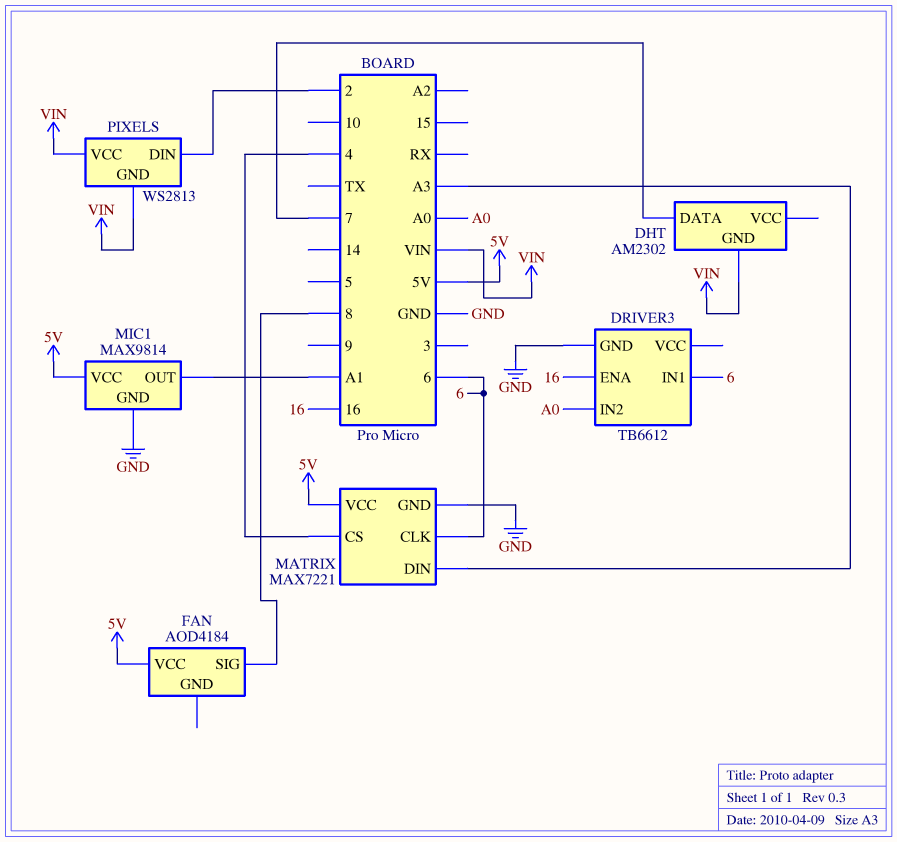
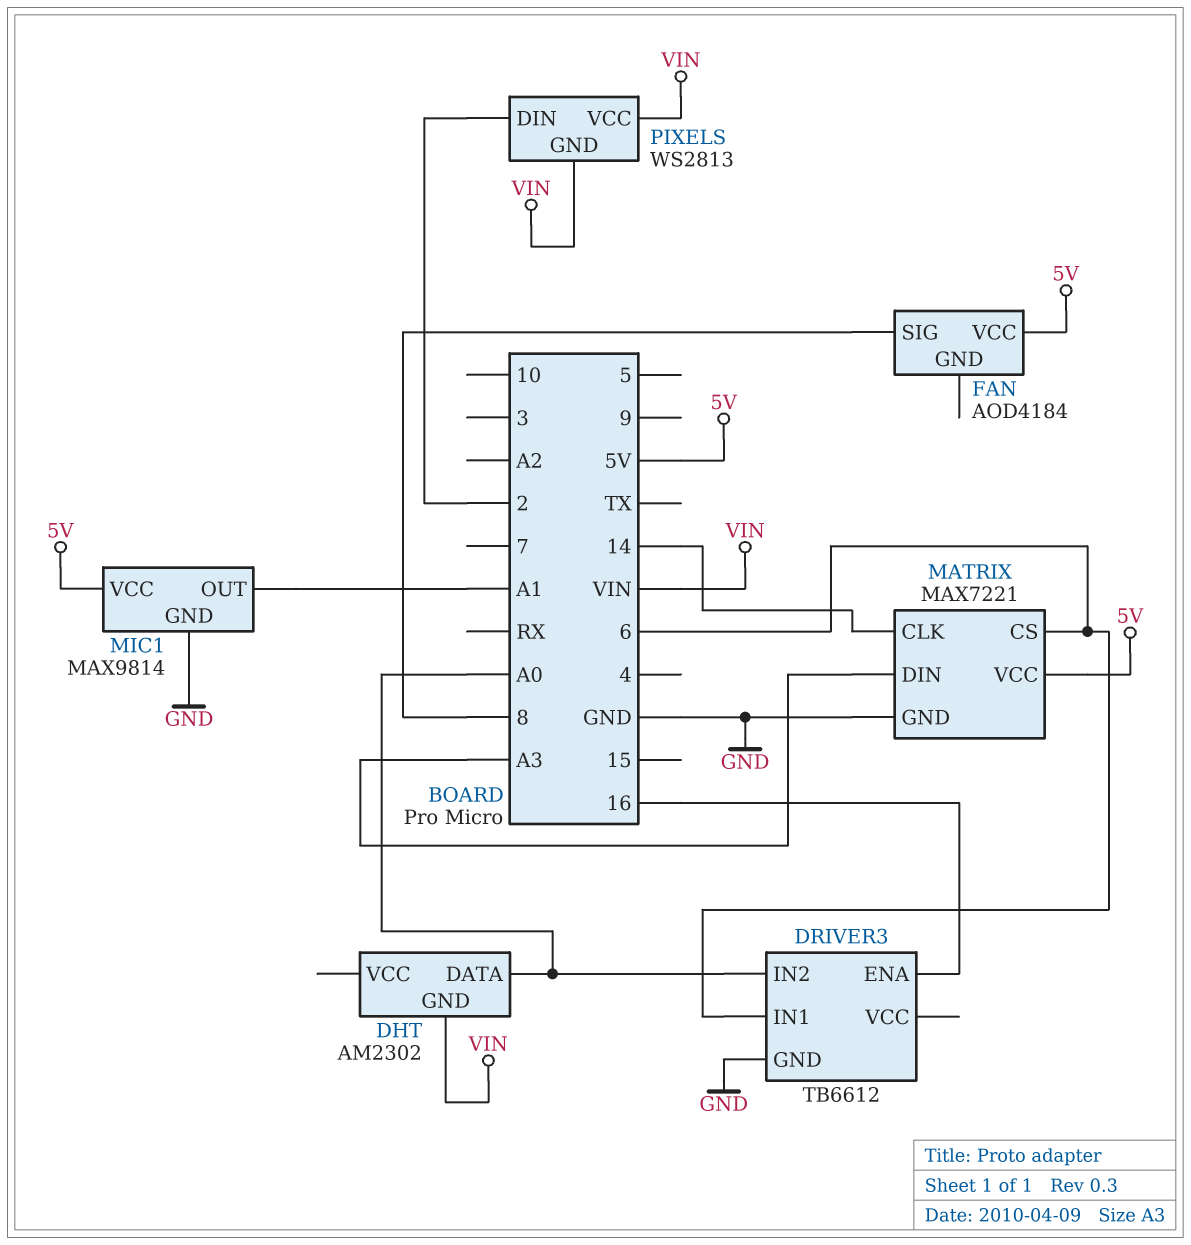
DHT pin DATA: 7 -> A0
MATRIX pin CLK: 6 -> 14
MATRIX pin CS: 4 -> 6

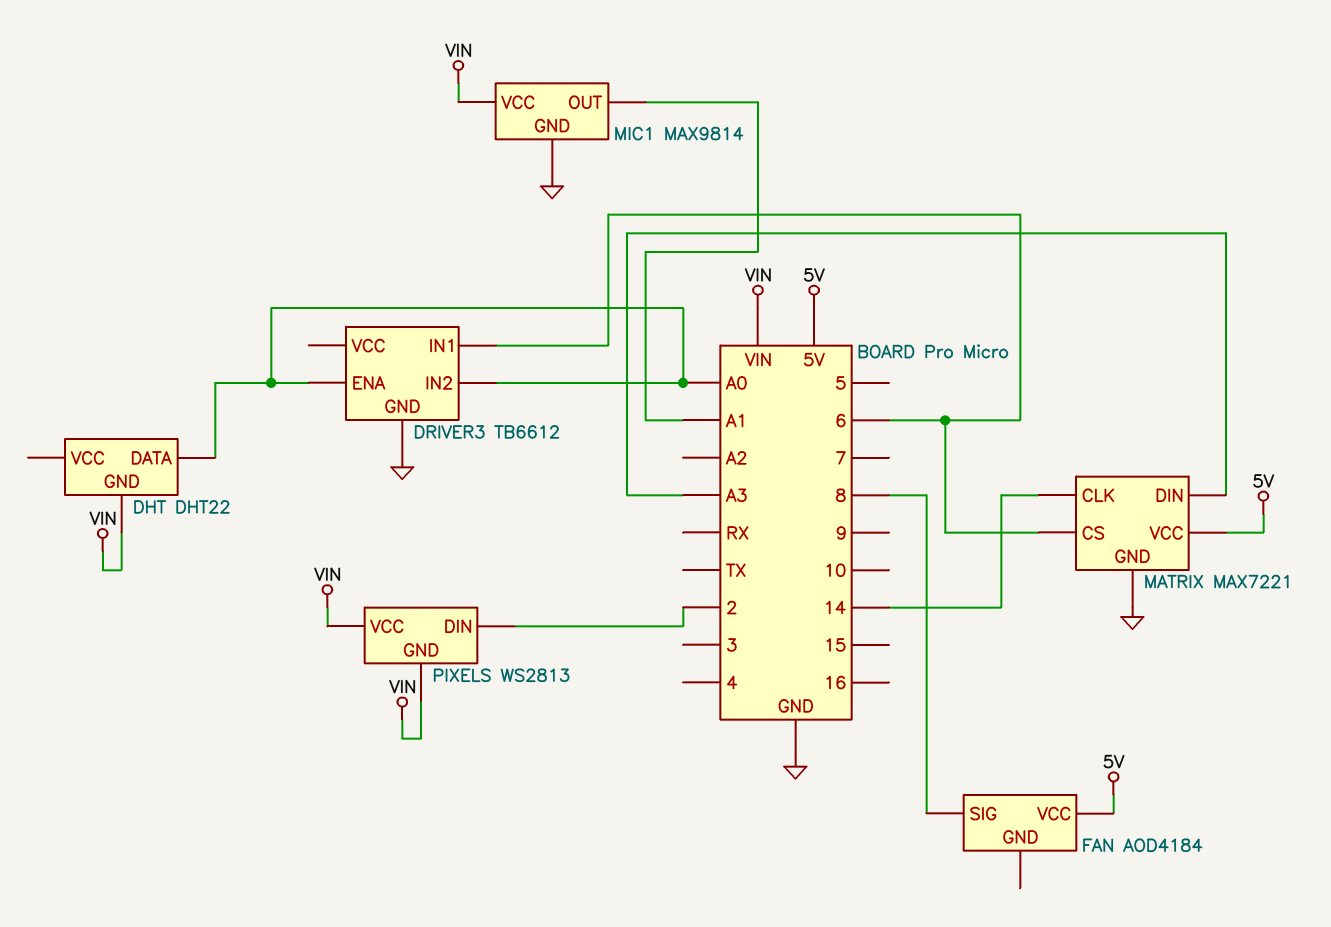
DHT: AM2302 -> DHT22
DRIVER3 pin ENA: 16 -> A0
MIC1 pin VCC: 5V -> VIN

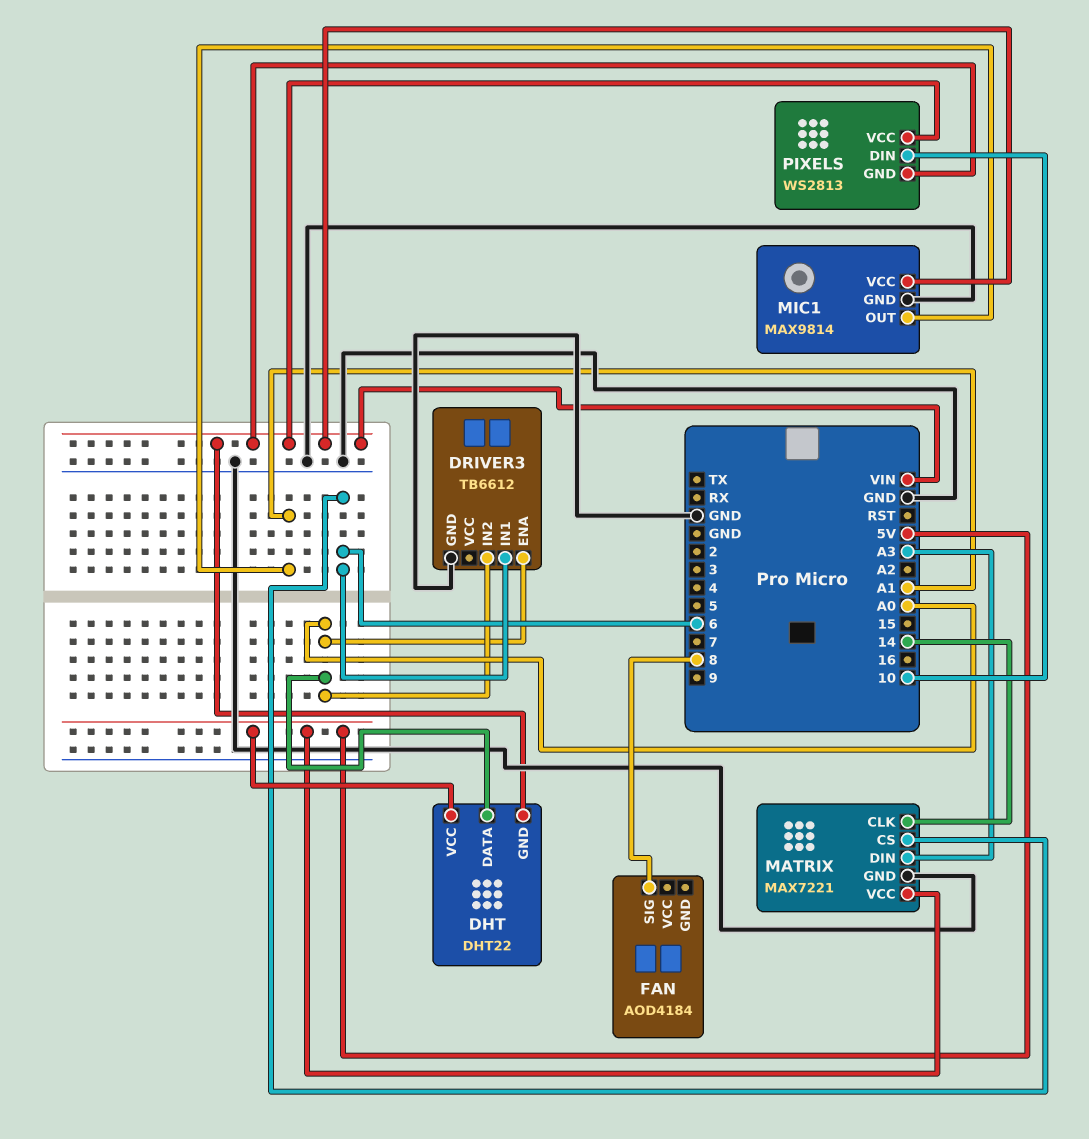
DHT pin VCC: none -> 5V
FAN pin VCC: 5V -> none
PIXELS pin DIN: 2 -> 10

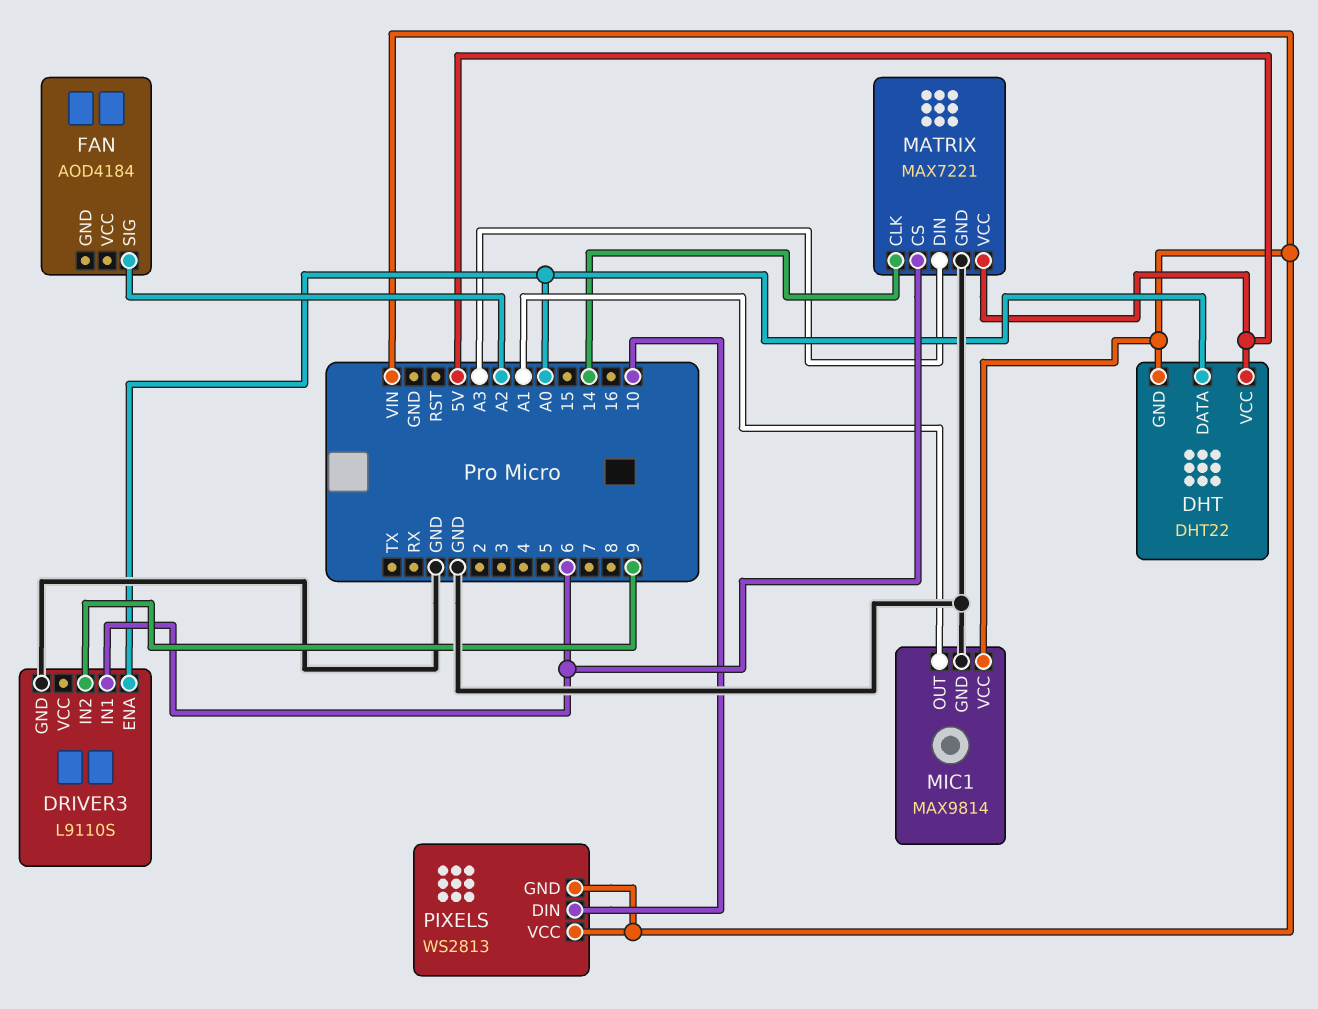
DRIVER3: TB6612 -> L9110S
DRIVER3 pin IN2: A0 -> 9
FAN pin SIG: 8 -> A2

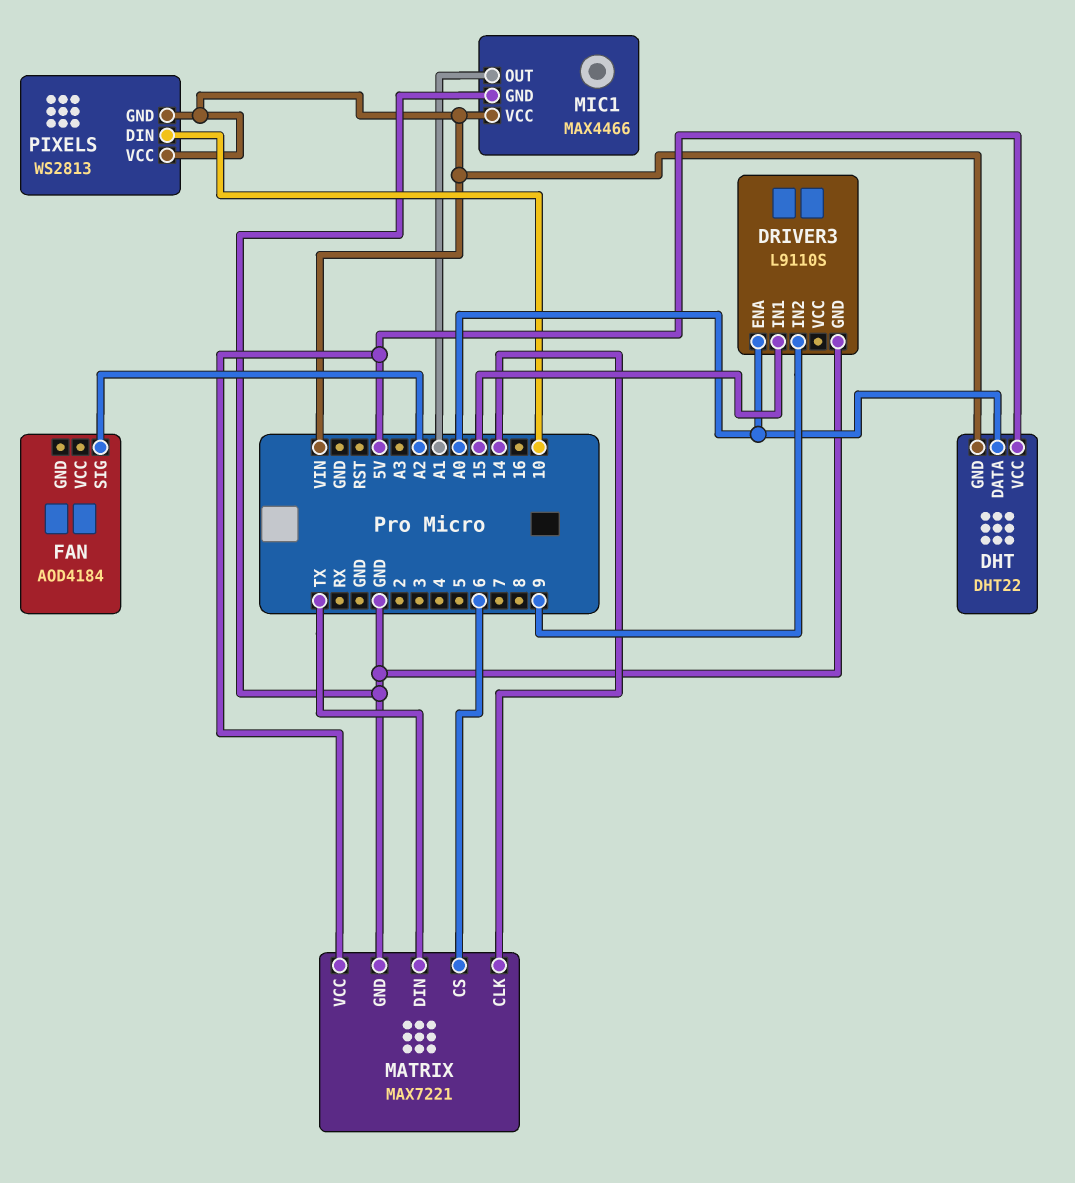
DRIVER3 pin IN1: 6 -> 15
MATRIX pin DIN: A3 -> TX
MIC1: MAX9814 -> MAX4466

